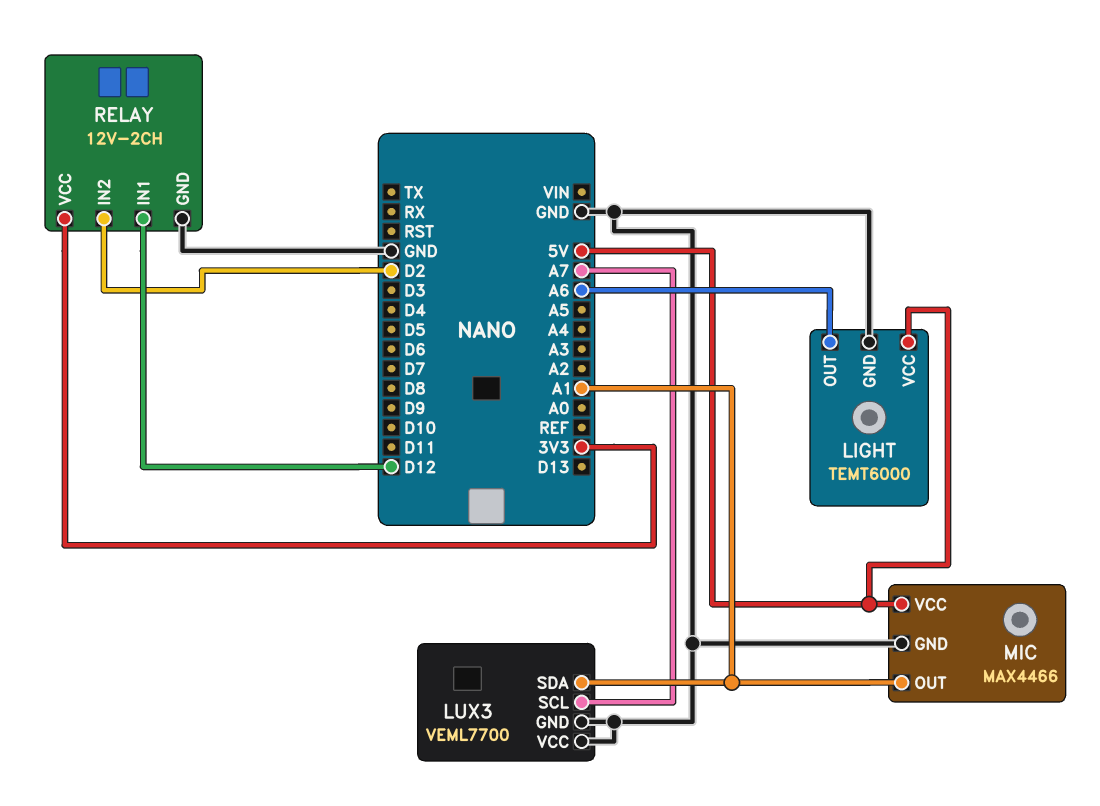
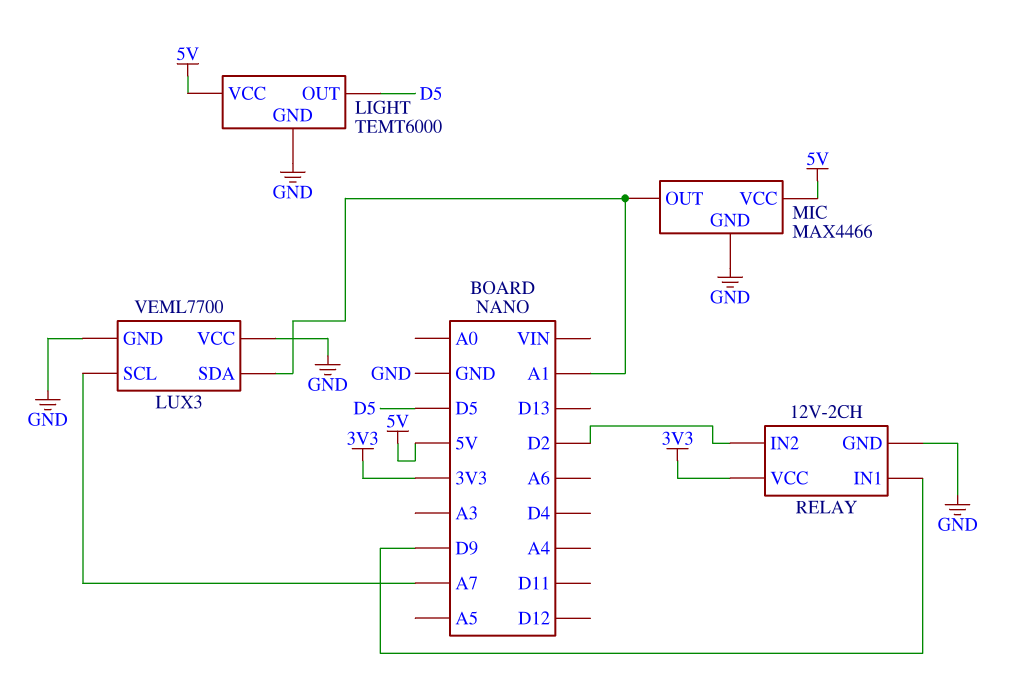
LIGHT pin OUT: A6 -> D5
RELAY pin IN1: D12 -> D9

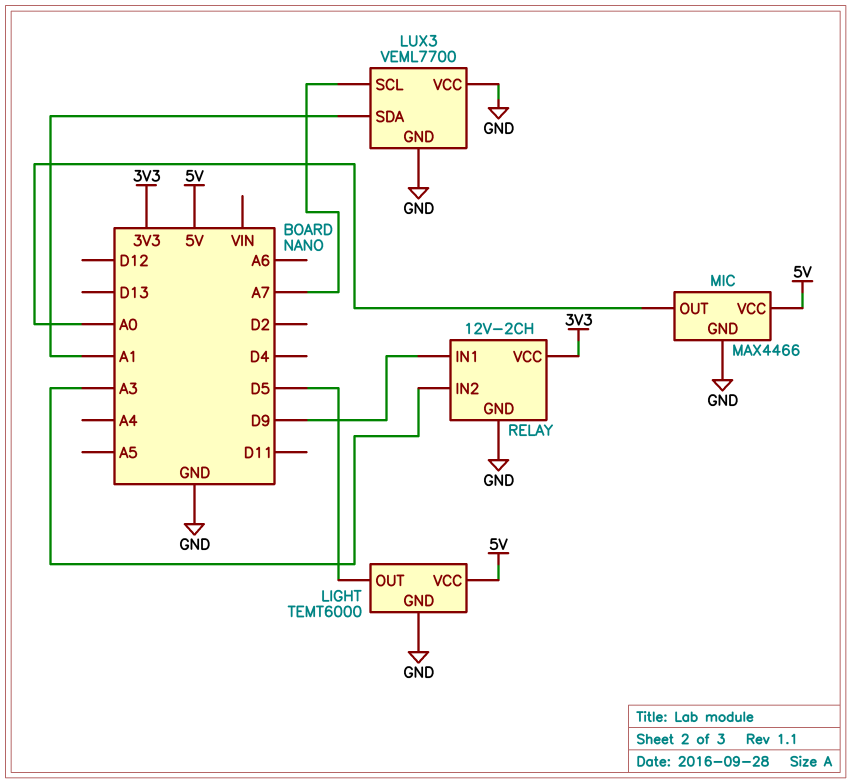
MIC pin OUT: A1 -> A0
RELAY pin IN2: D2 -> A3

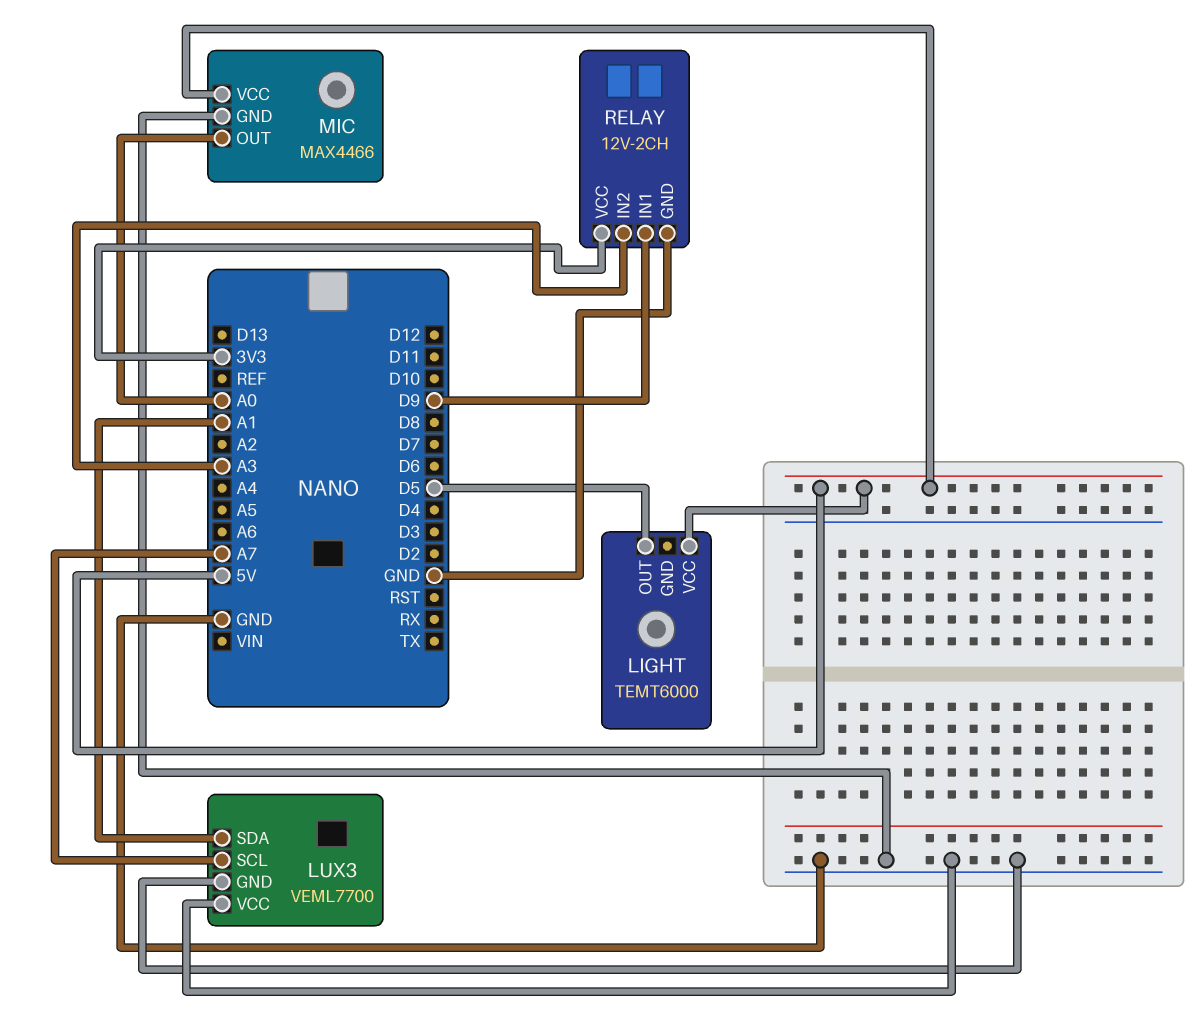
LIGHT pin GND: GND -> none

